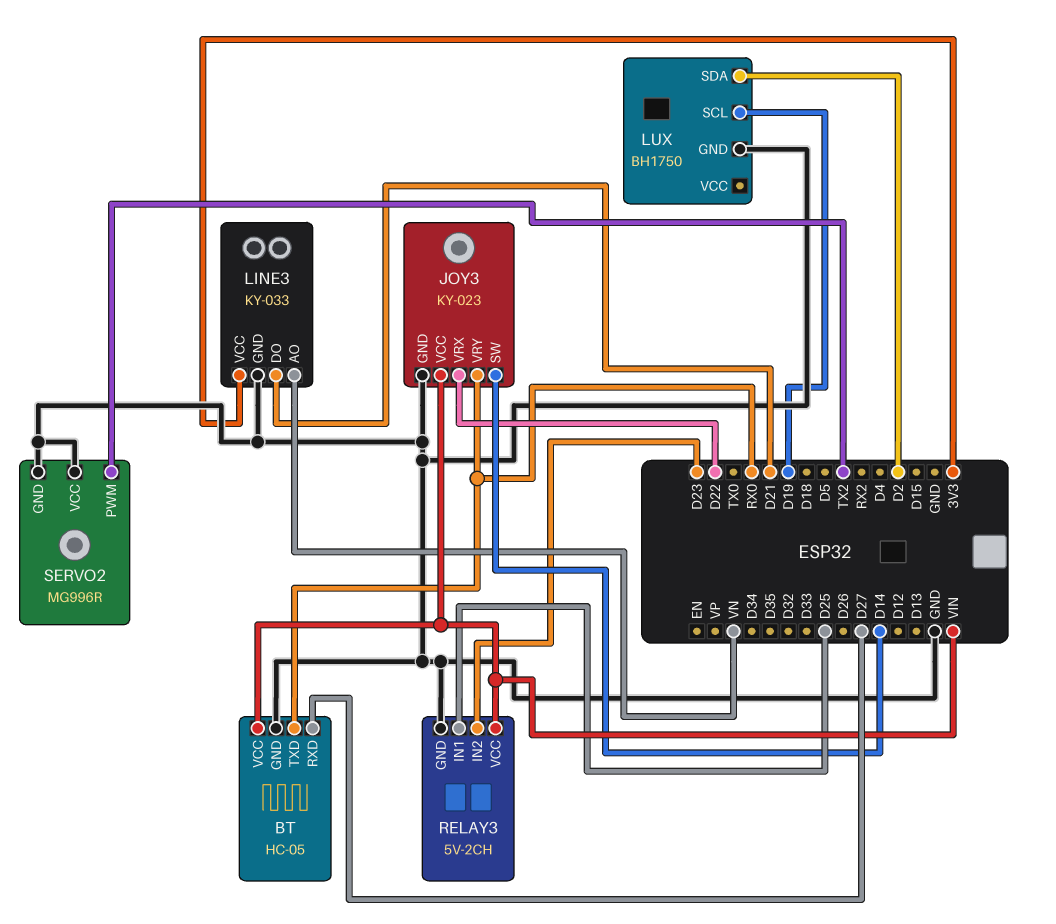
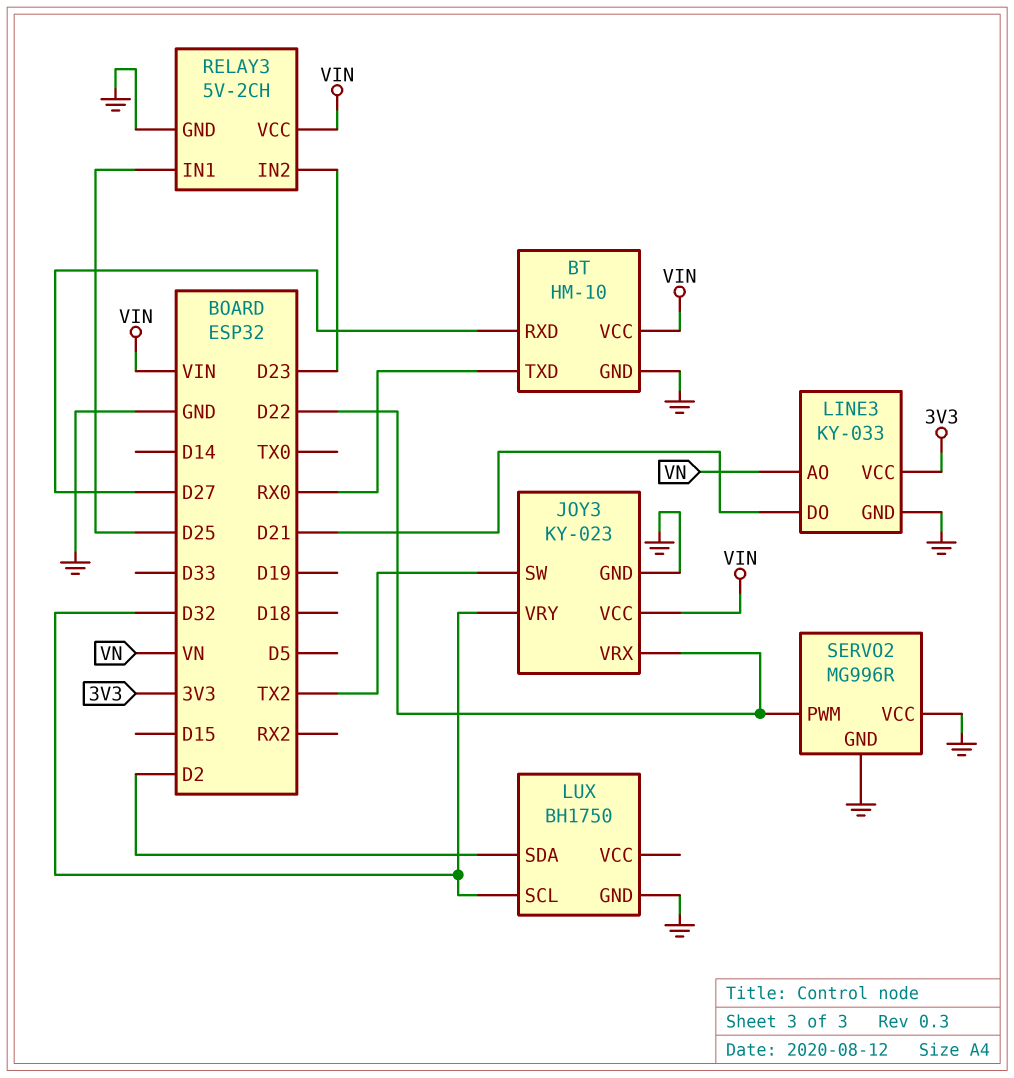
BT: HC-05 -> HM-10
JOY3 pin SW: D14 -> TX2
JOY3 pin VRY: RX0 -> D32
LUX pin SCL: D19 -> D32
SERVO2 pin PWM: TX2 -> D22

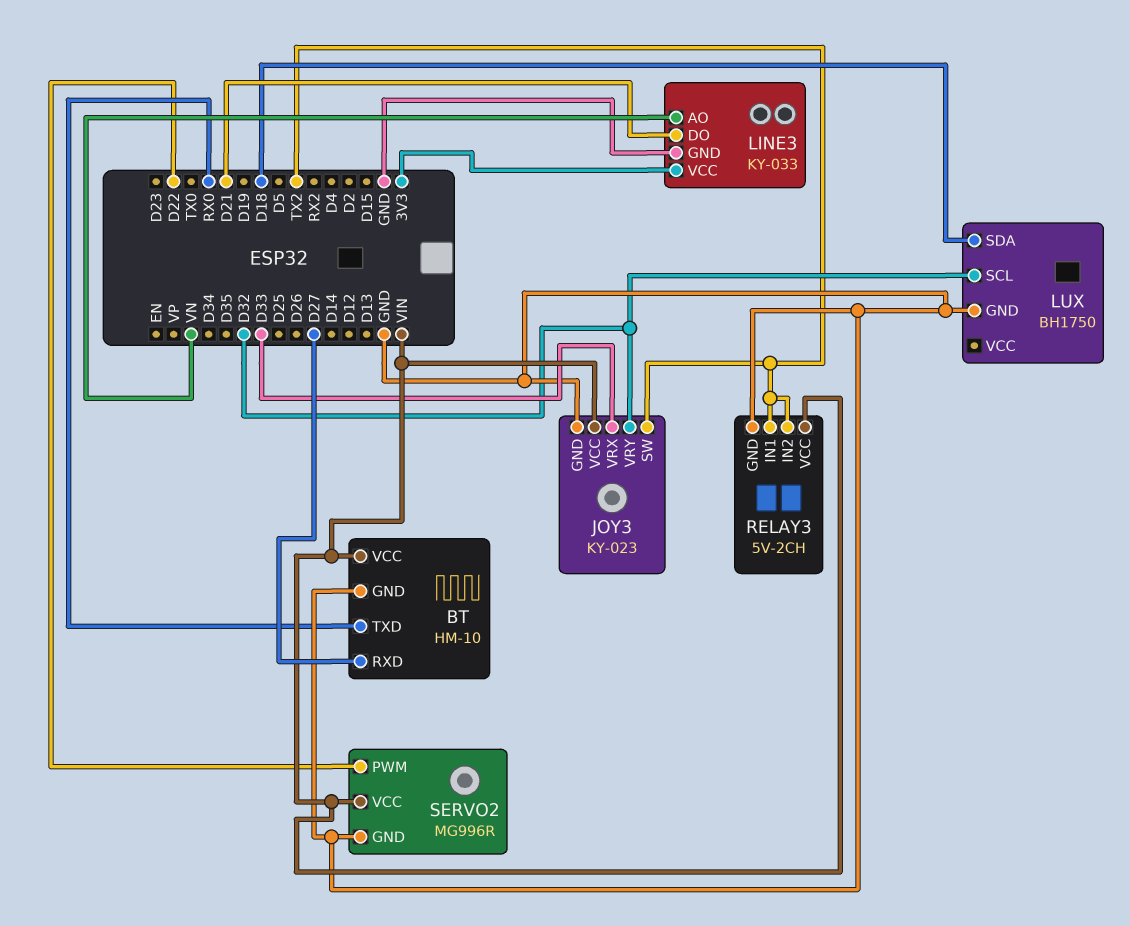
JOY3 pin VRX: D22 -> D33
LUX pin SDA: D2 -> D18
RELAY3 pin IN1: D25 -> TX2
RELAY3 pin IN2: D23 -> TX2
SERVO2 pin VCC: GND -> VIN

